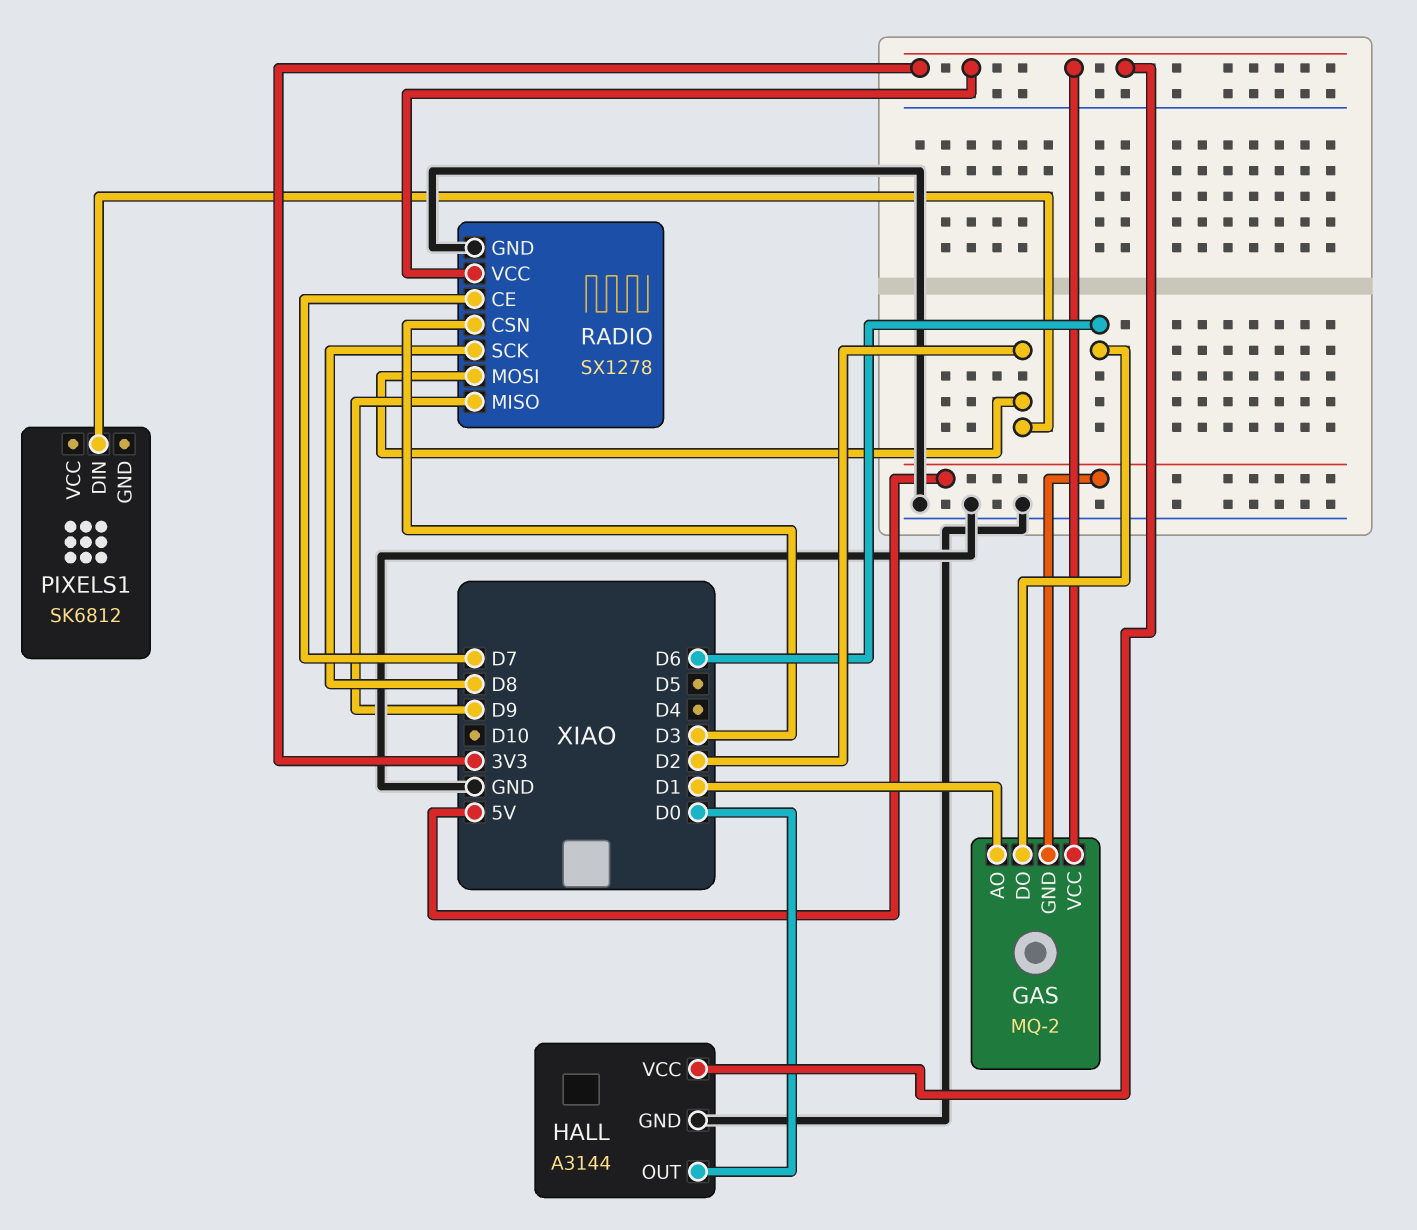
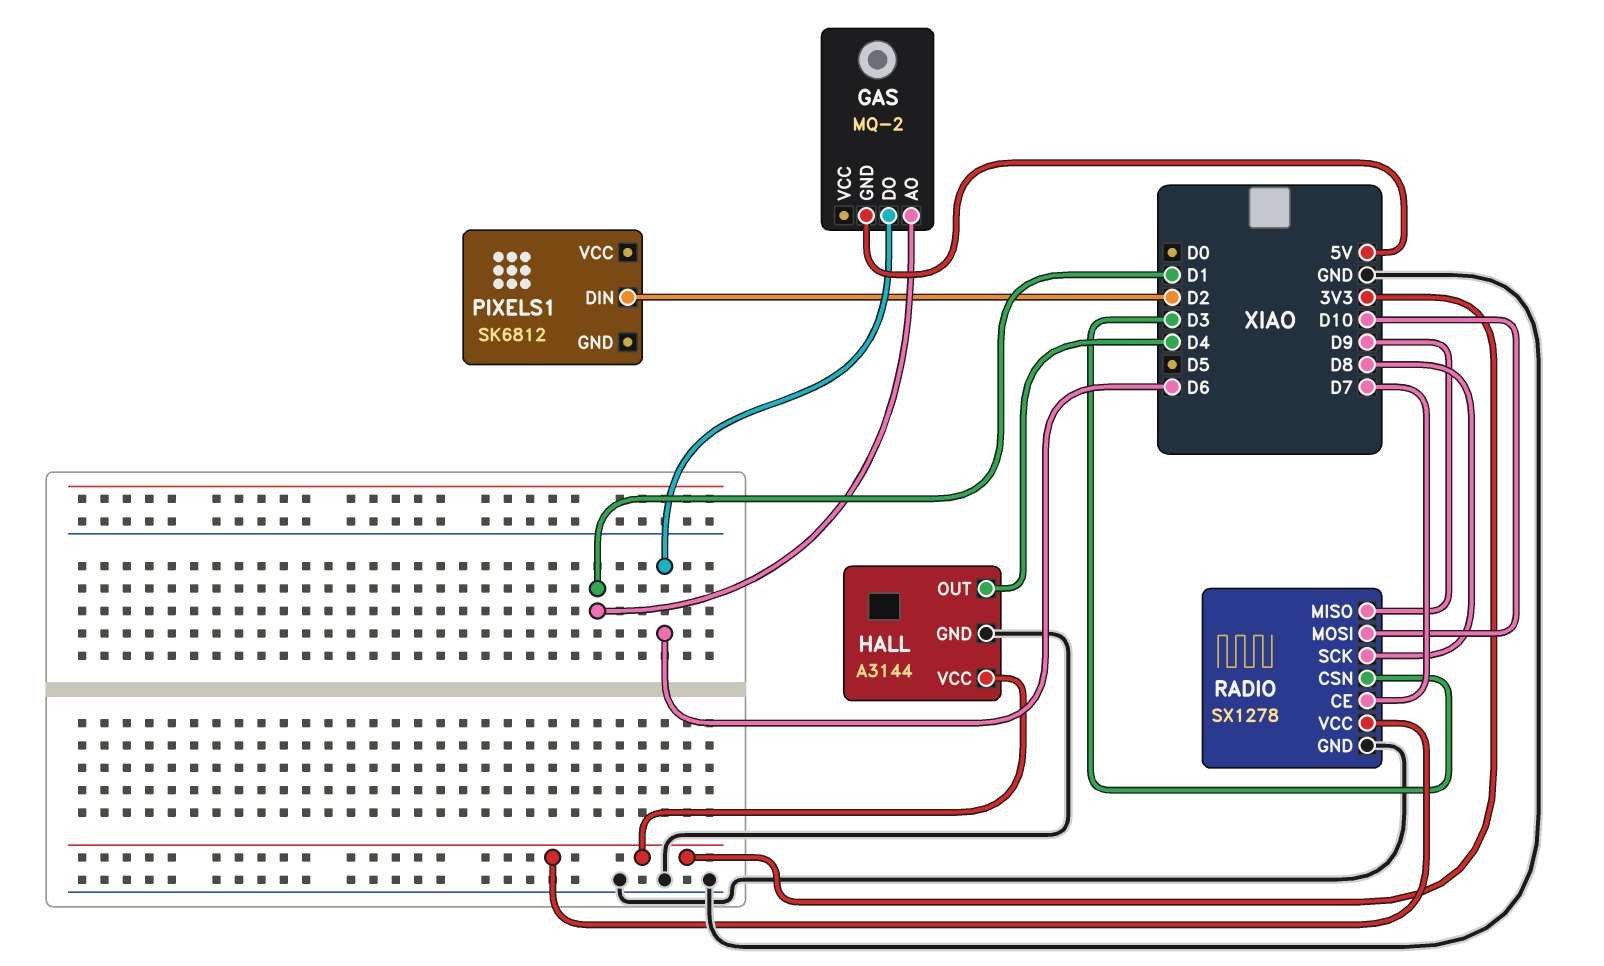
GAS pin VCC: 3V3 -> none
HALL pin OUT: D0 -> D4
RADIO pin MOSI: D2 -> D10

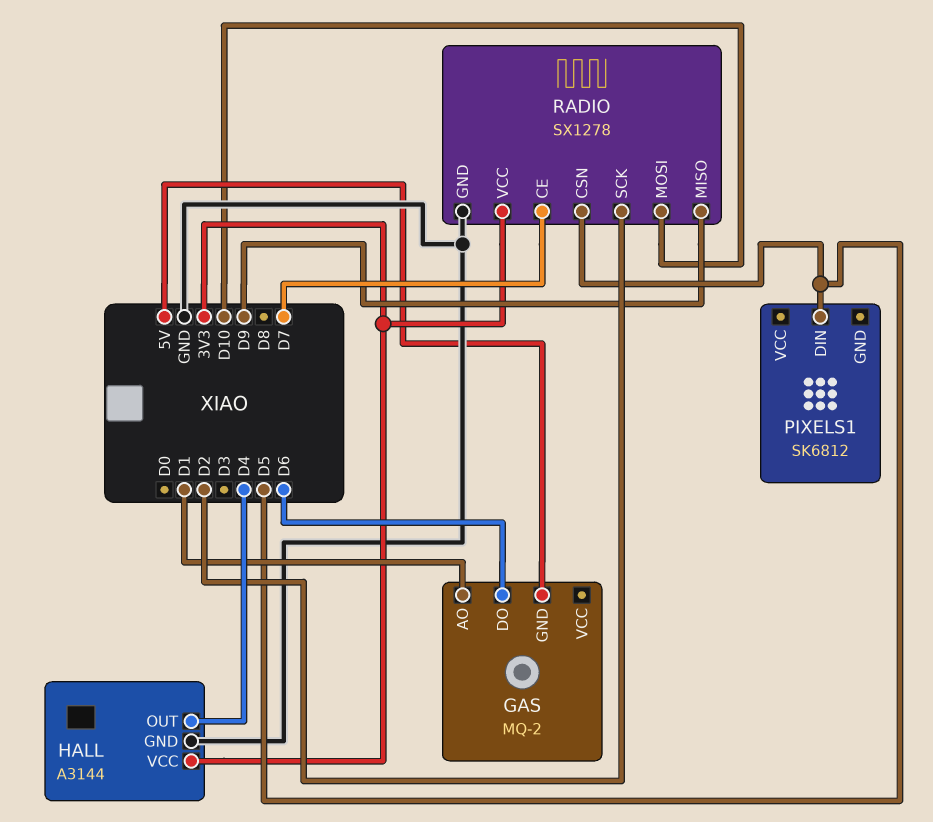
PIXELS1 pin DIN: D2 -> D5
RADIO pin CSN: D3 -> D5
RADIO pin SCK: D8 -> D2

